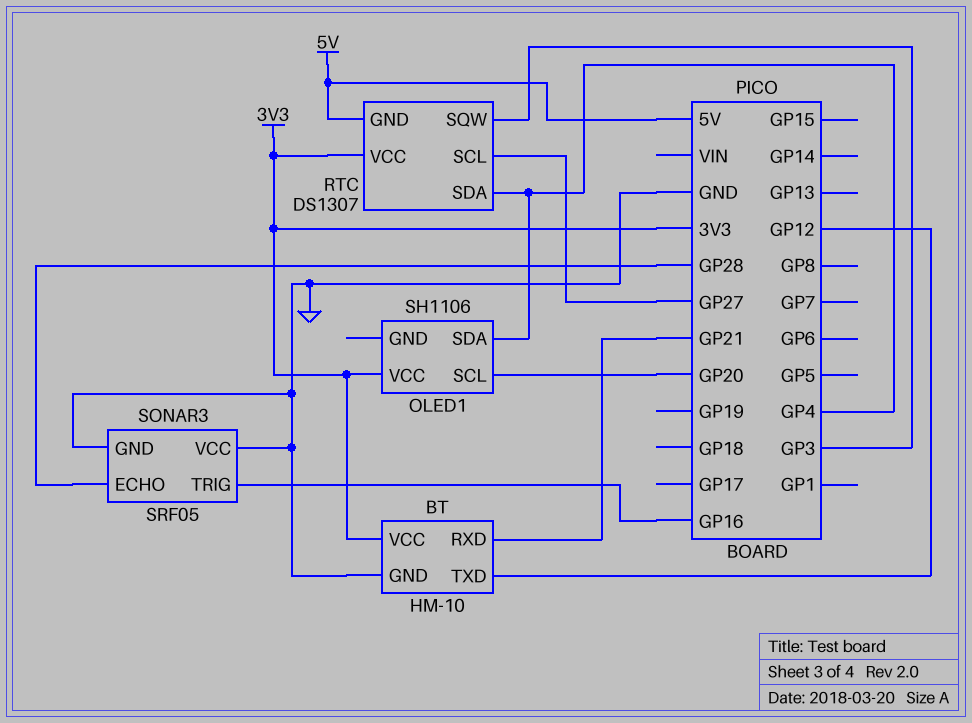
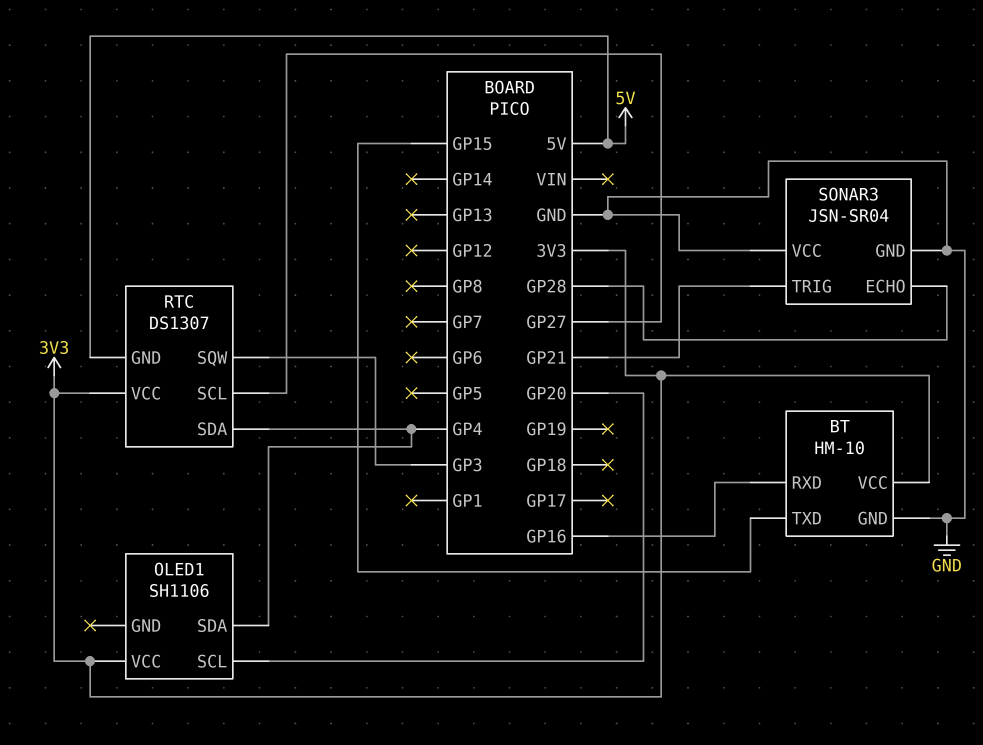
BT pin RXD: GP21 -> GP16
BT pin TXD: GP12 -> GP15
SONAR3: SRF05 -> JSN-SR04
SONAR3 pin TRIG: GP16 -> GP21

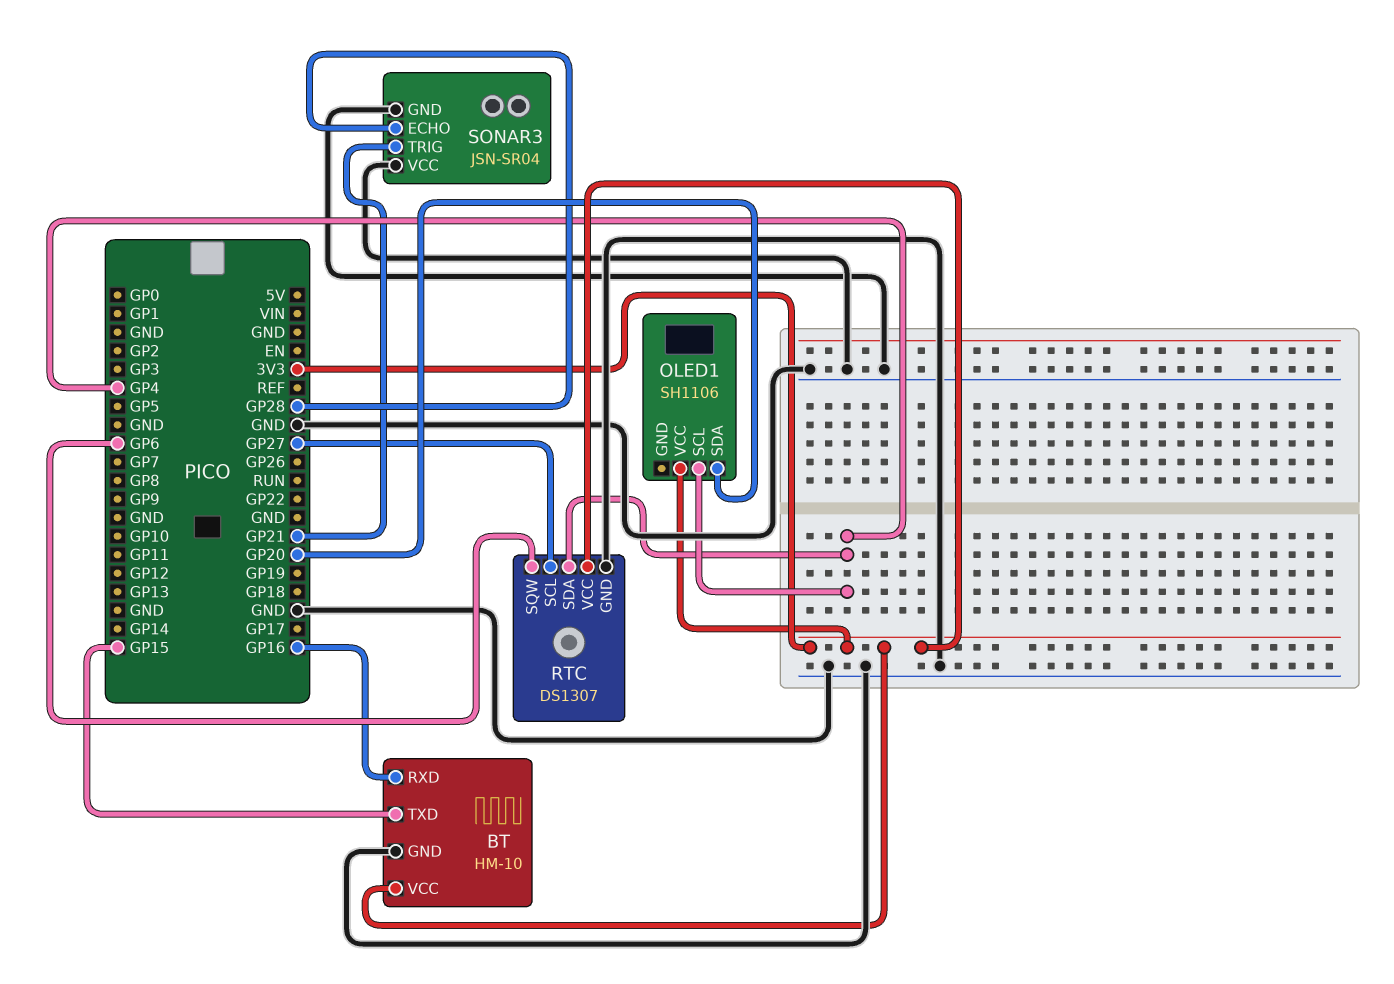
OLED1 pin SCL: GP20 -> GP4
OLED1 pin SDA: GP4 -> GP20
RTC pin GND: 5V -> GND
RTC pin SQW: GP3 -> GP6

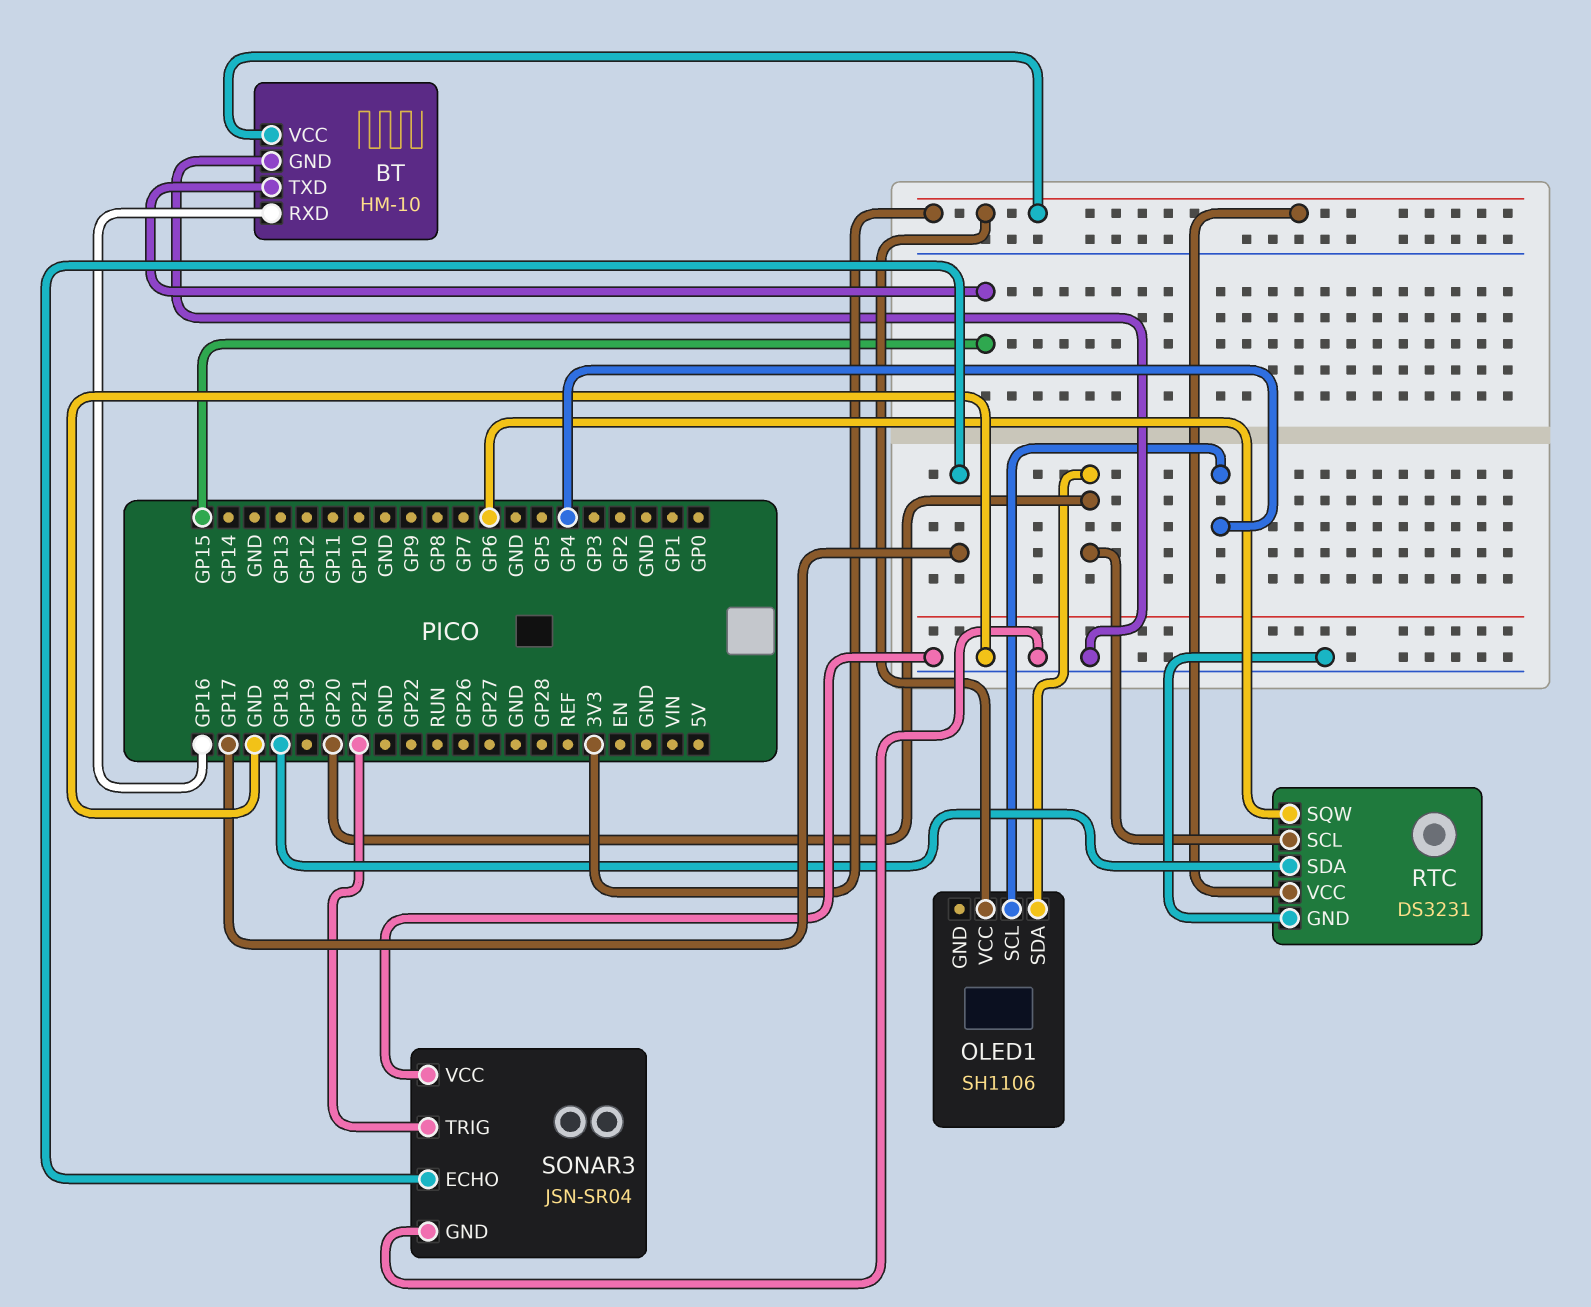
RTC: DS1307 -> DS3231
RTC pin SCL: GP27 -> GP20
RTC pin SDA: GP4 -> GP18
SONAR3 pin ECHO: GP28 -> GP17

